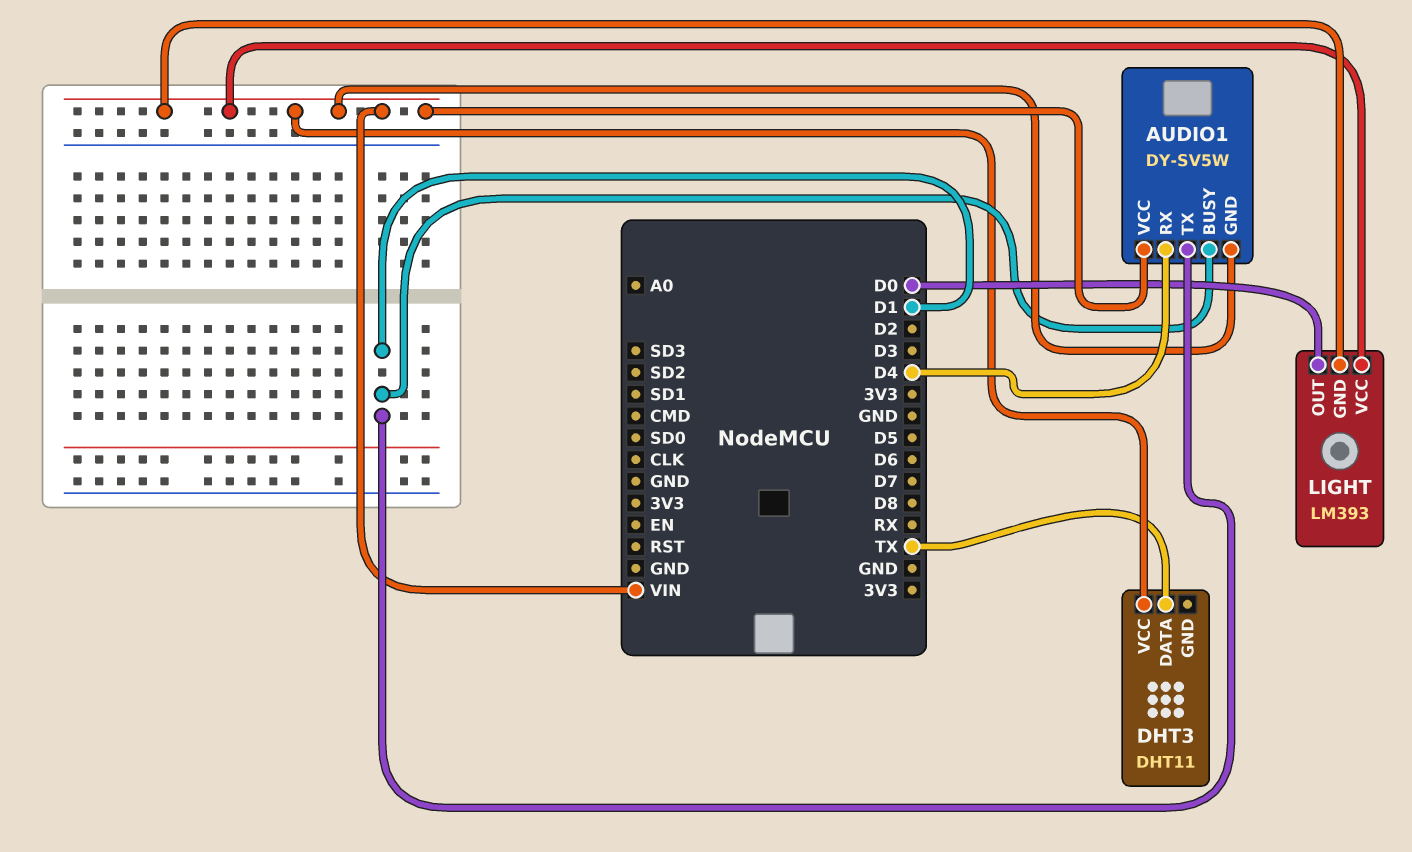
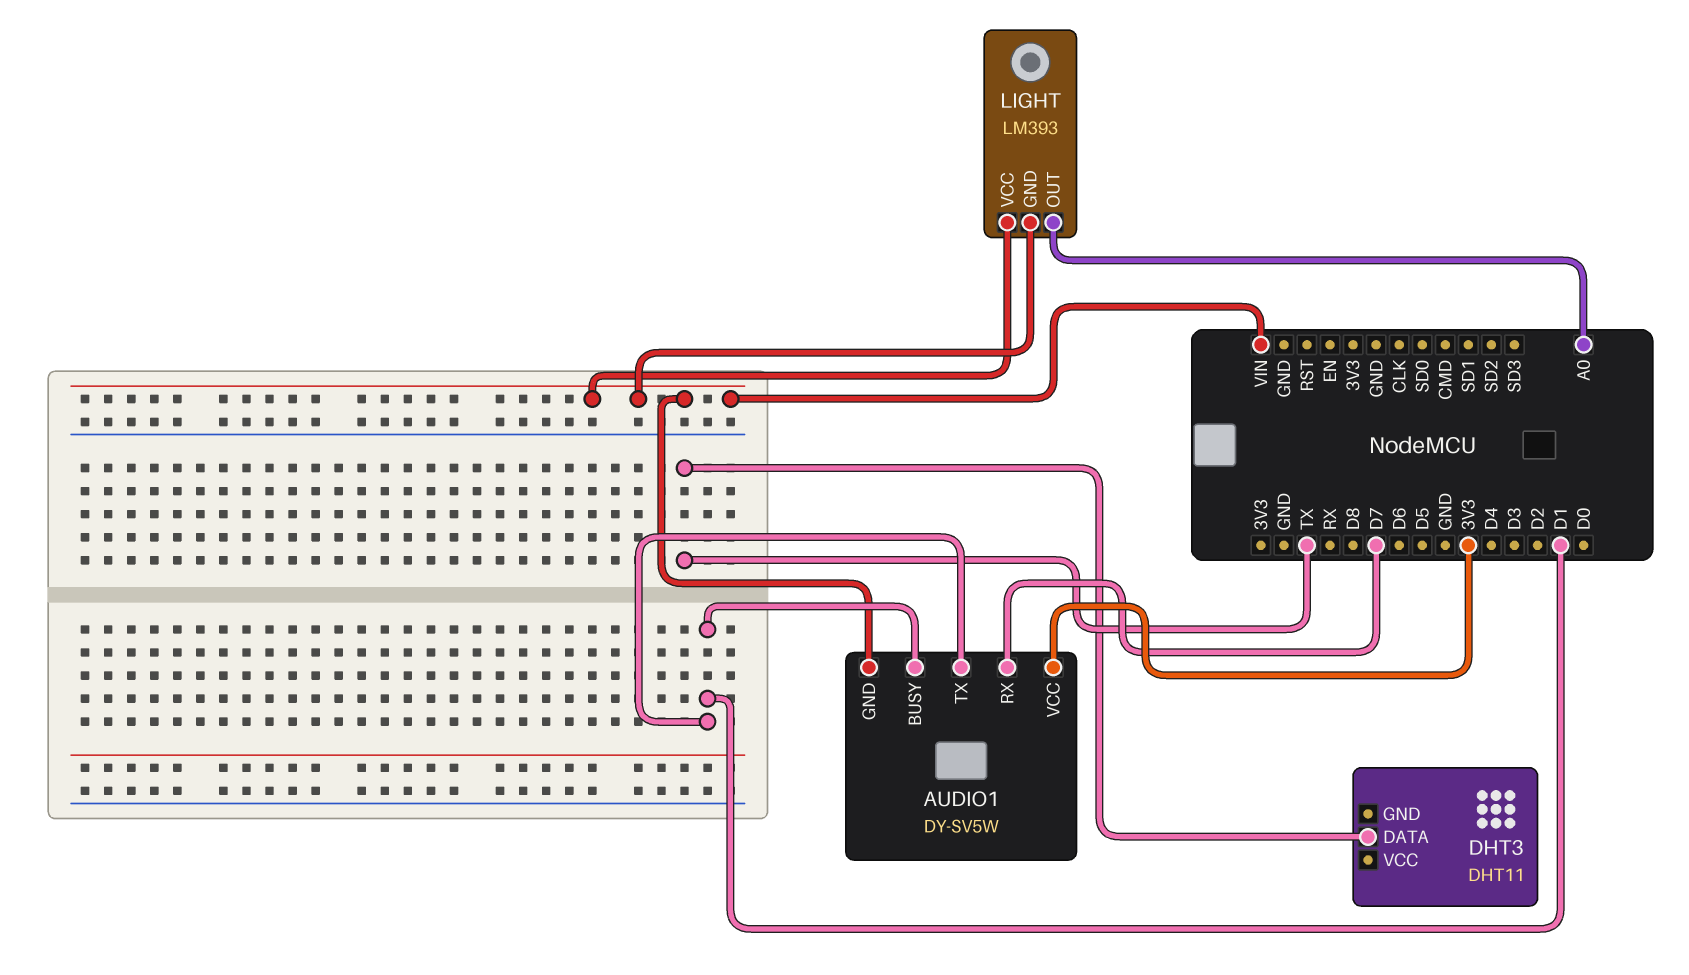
AUDIO1 pin RX: D4 -> D7
AUDIO1 pin VCC: VIN -> 3V3
DHT3 pin VCC: VIN -> none
LIGHT pin OUT: D0 -> A0

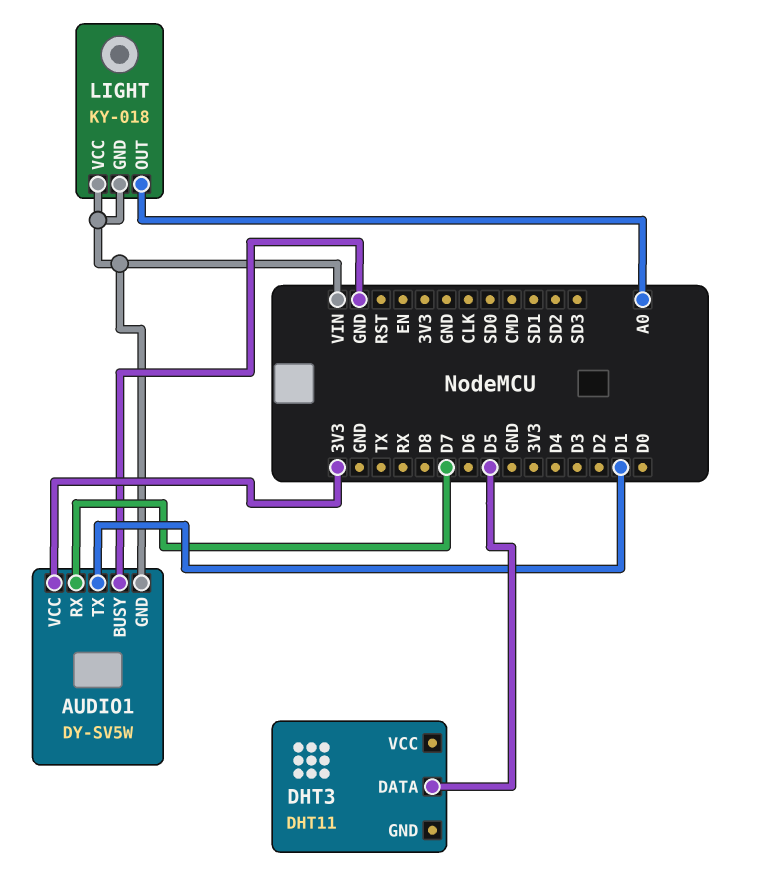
AUDIO1 pin BUSY: D1 -> GND
DHT3 pin DATA: TX -> D5
LIGHT: LM393 -> KY-018

